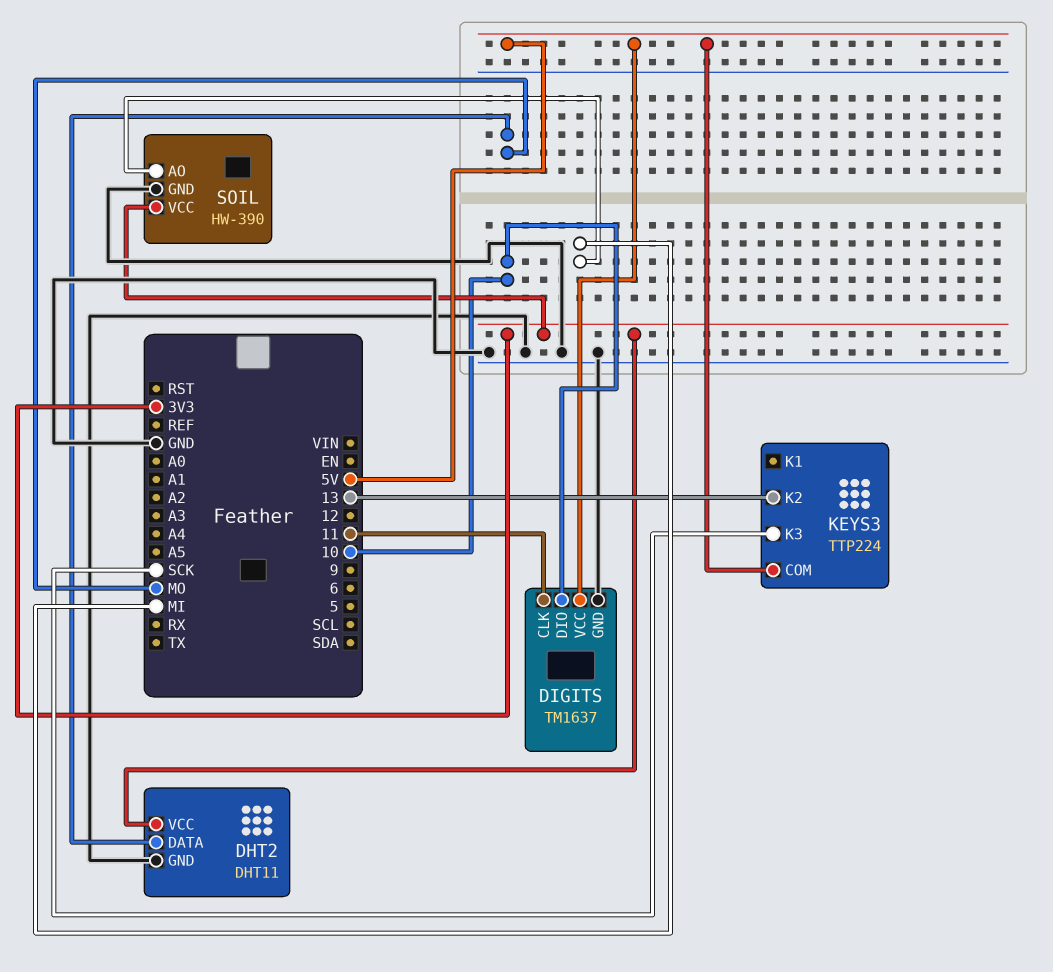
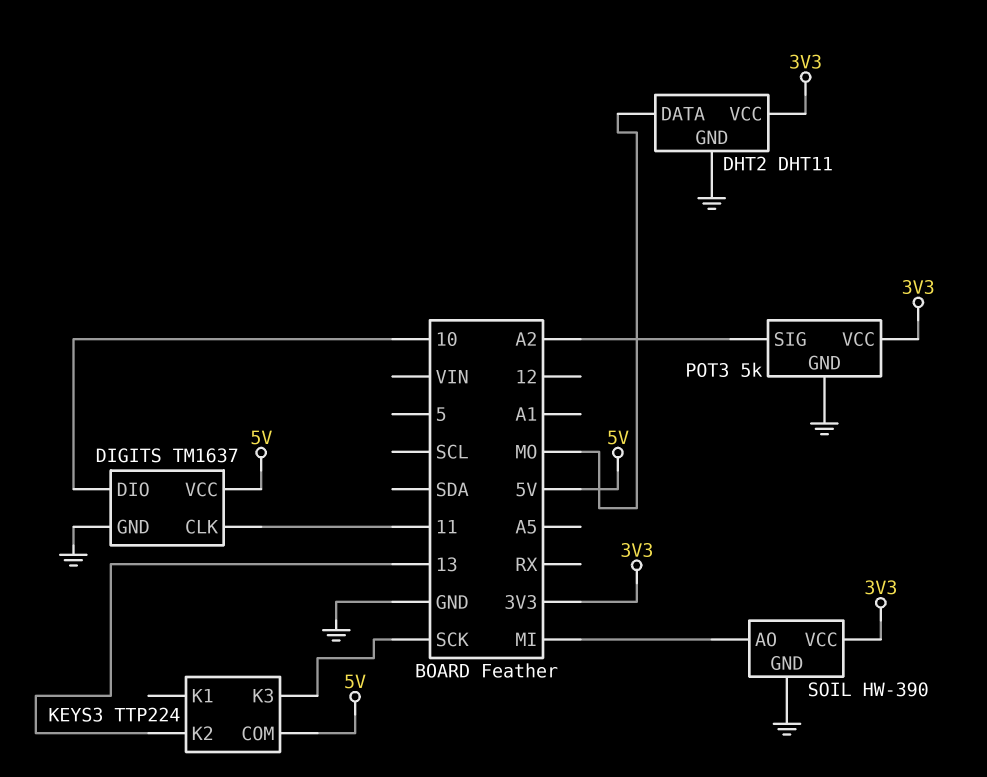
POT3: none -> 5k
POT3 pin GND: none -> GND
POT3 pin SIG: none -> A2
POT3 pin VCC: none -> 3V3

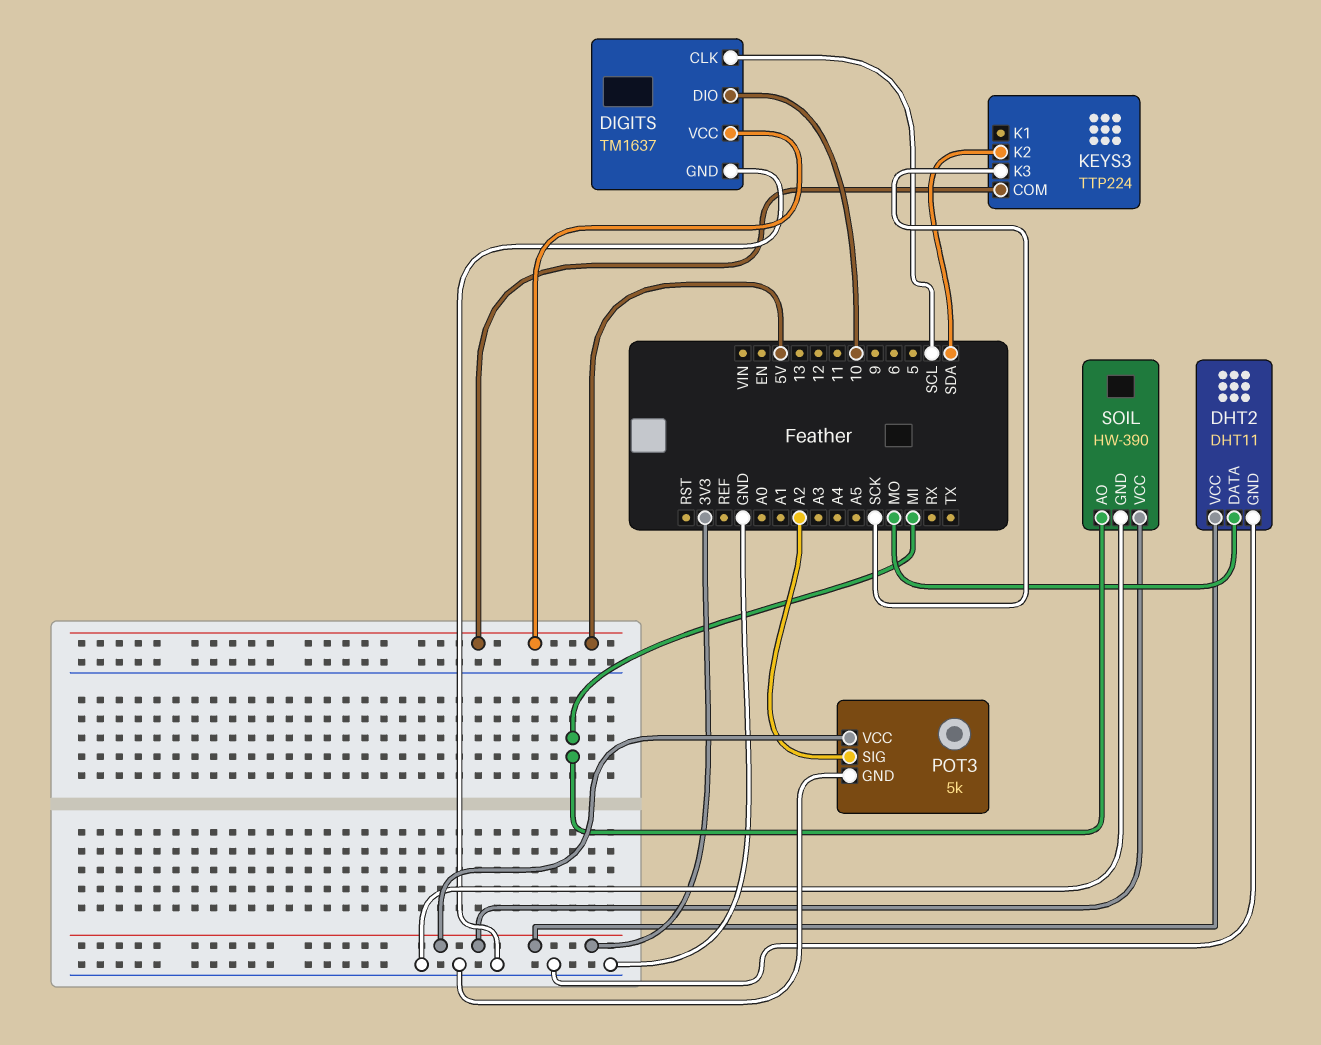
DIGITS pin CLK: 11 -> SCL
KEYS3 pin K2: 13 -> SDA

